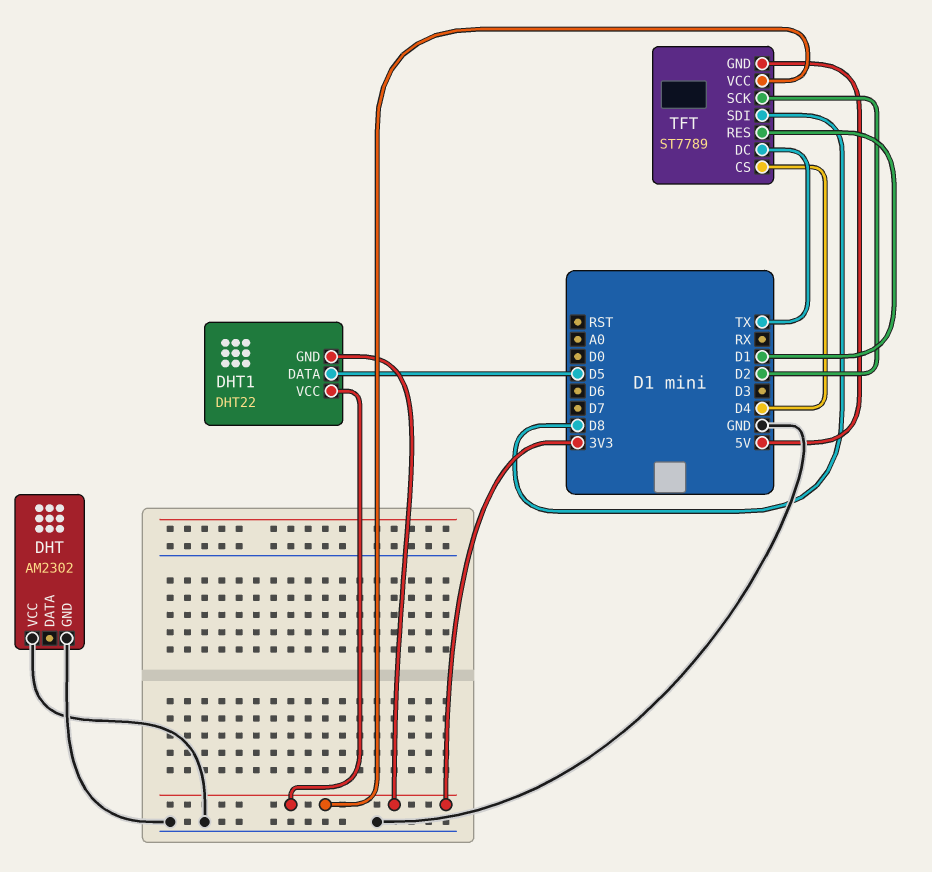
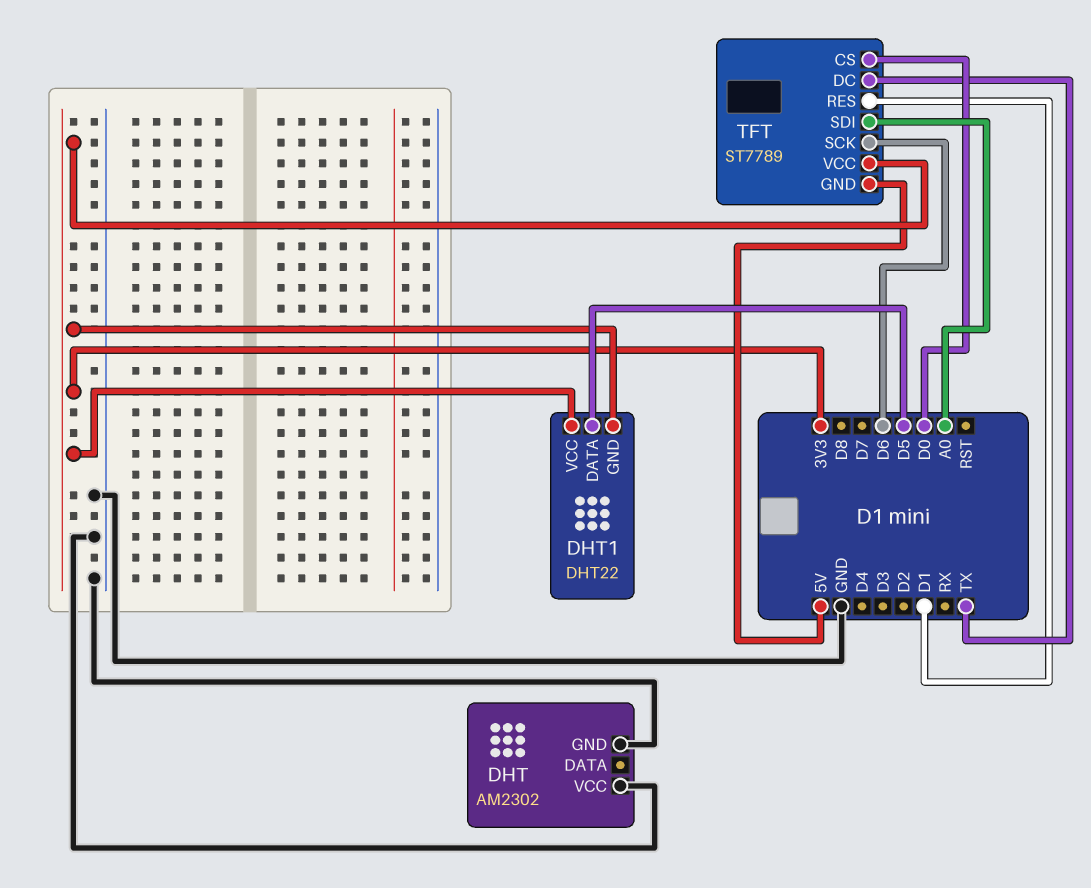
TFT pin CS: D4 -> D0
TFT pin SCK: D2 -> D6
TFT pin SDI: D8 -> A0

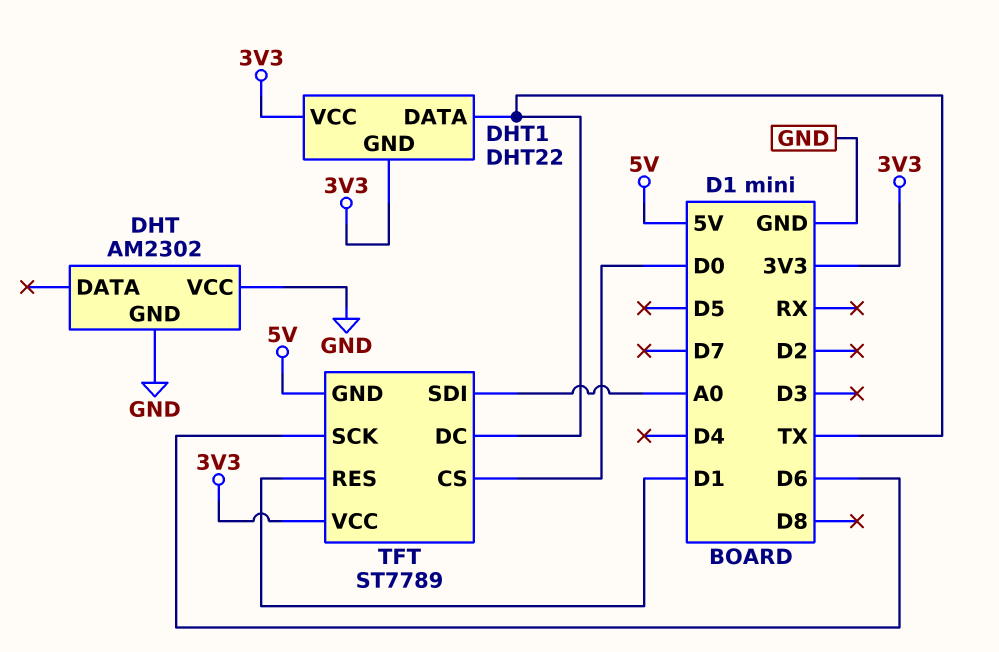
DHT1 pin DATA: D5 -> TX

